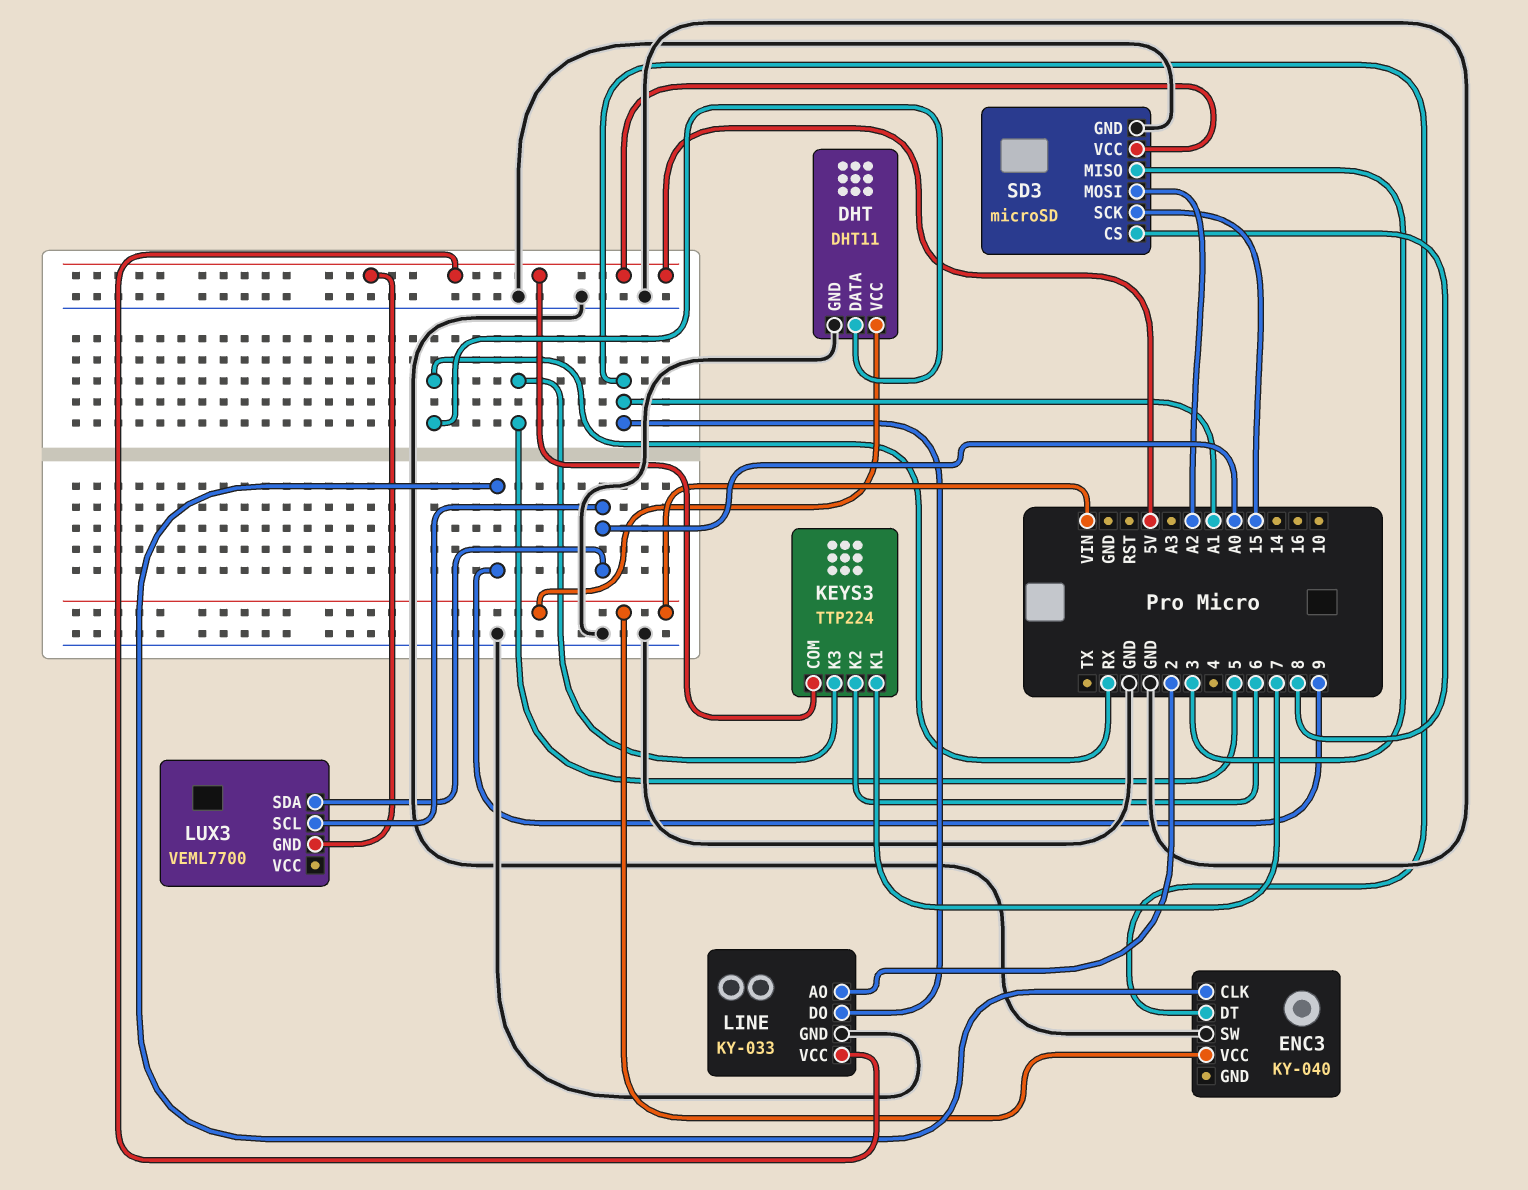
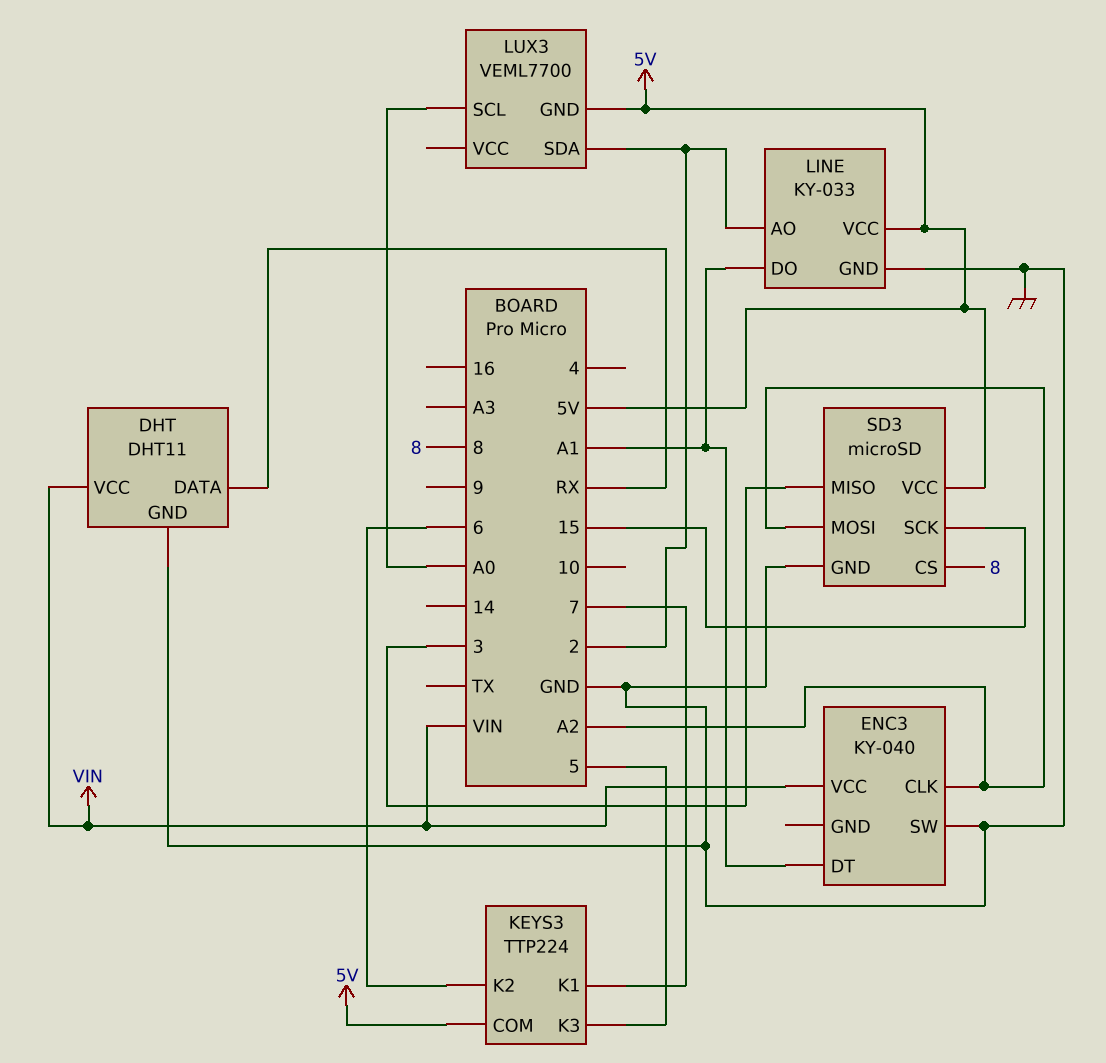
ENC3 pin CLK: 9 -> A2
LUX3 pin SDA: A0 -> 2

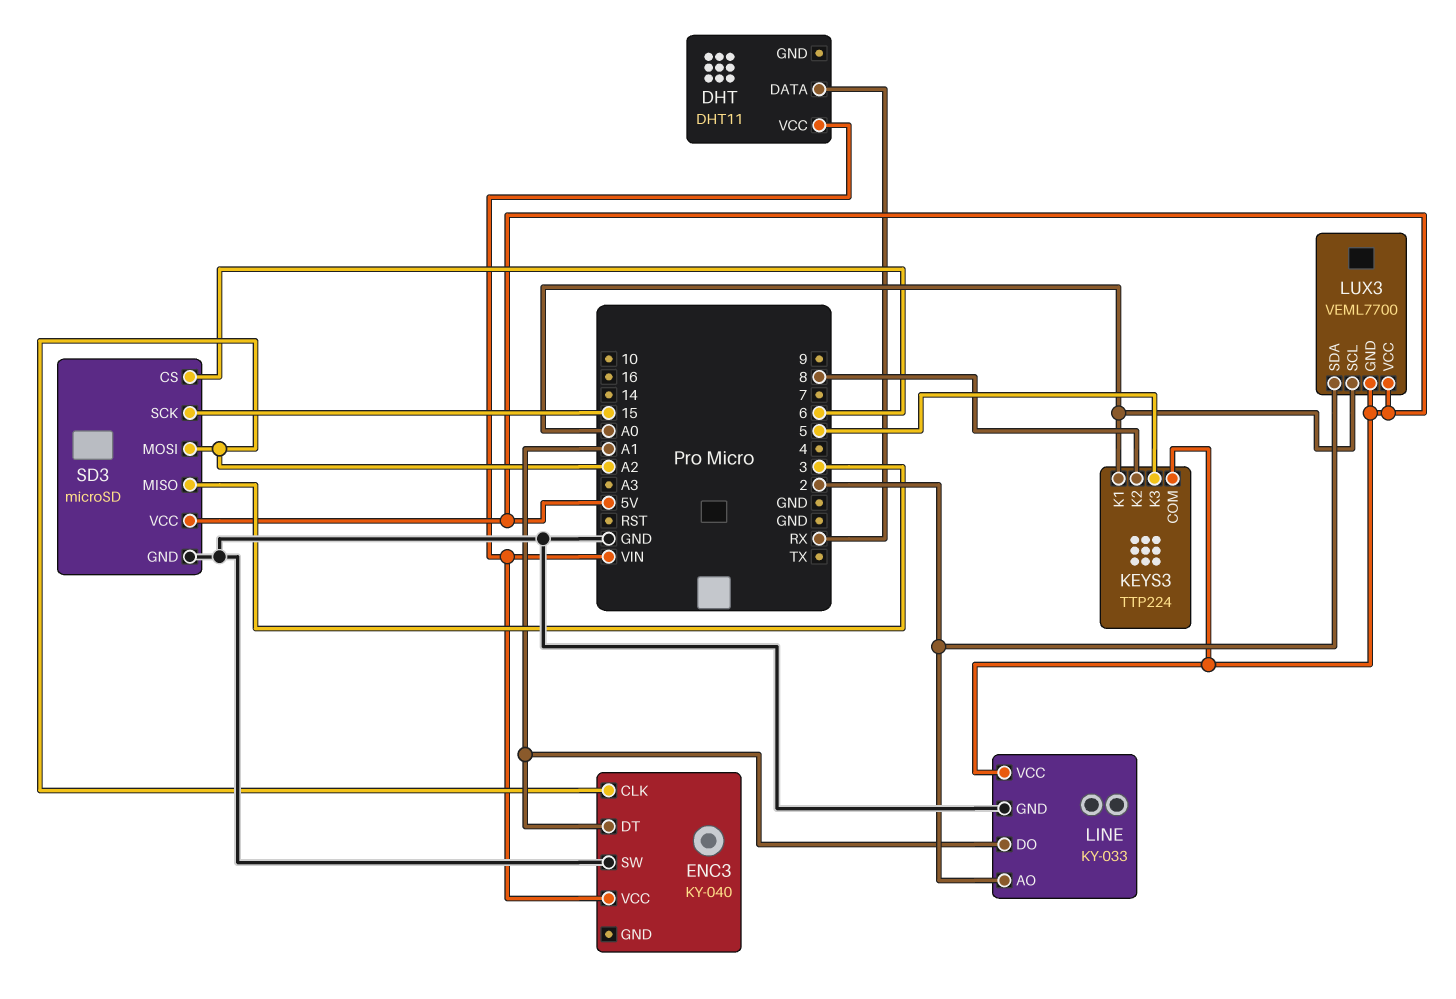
DHT pin GND: GND -> none
KEYS3 pin K1: 7 -> A0
KEYS3 pin K2: 6 -> 8
LUX3 pin VCC: none -> 5V
SD3 pin CS: 8 -> 6

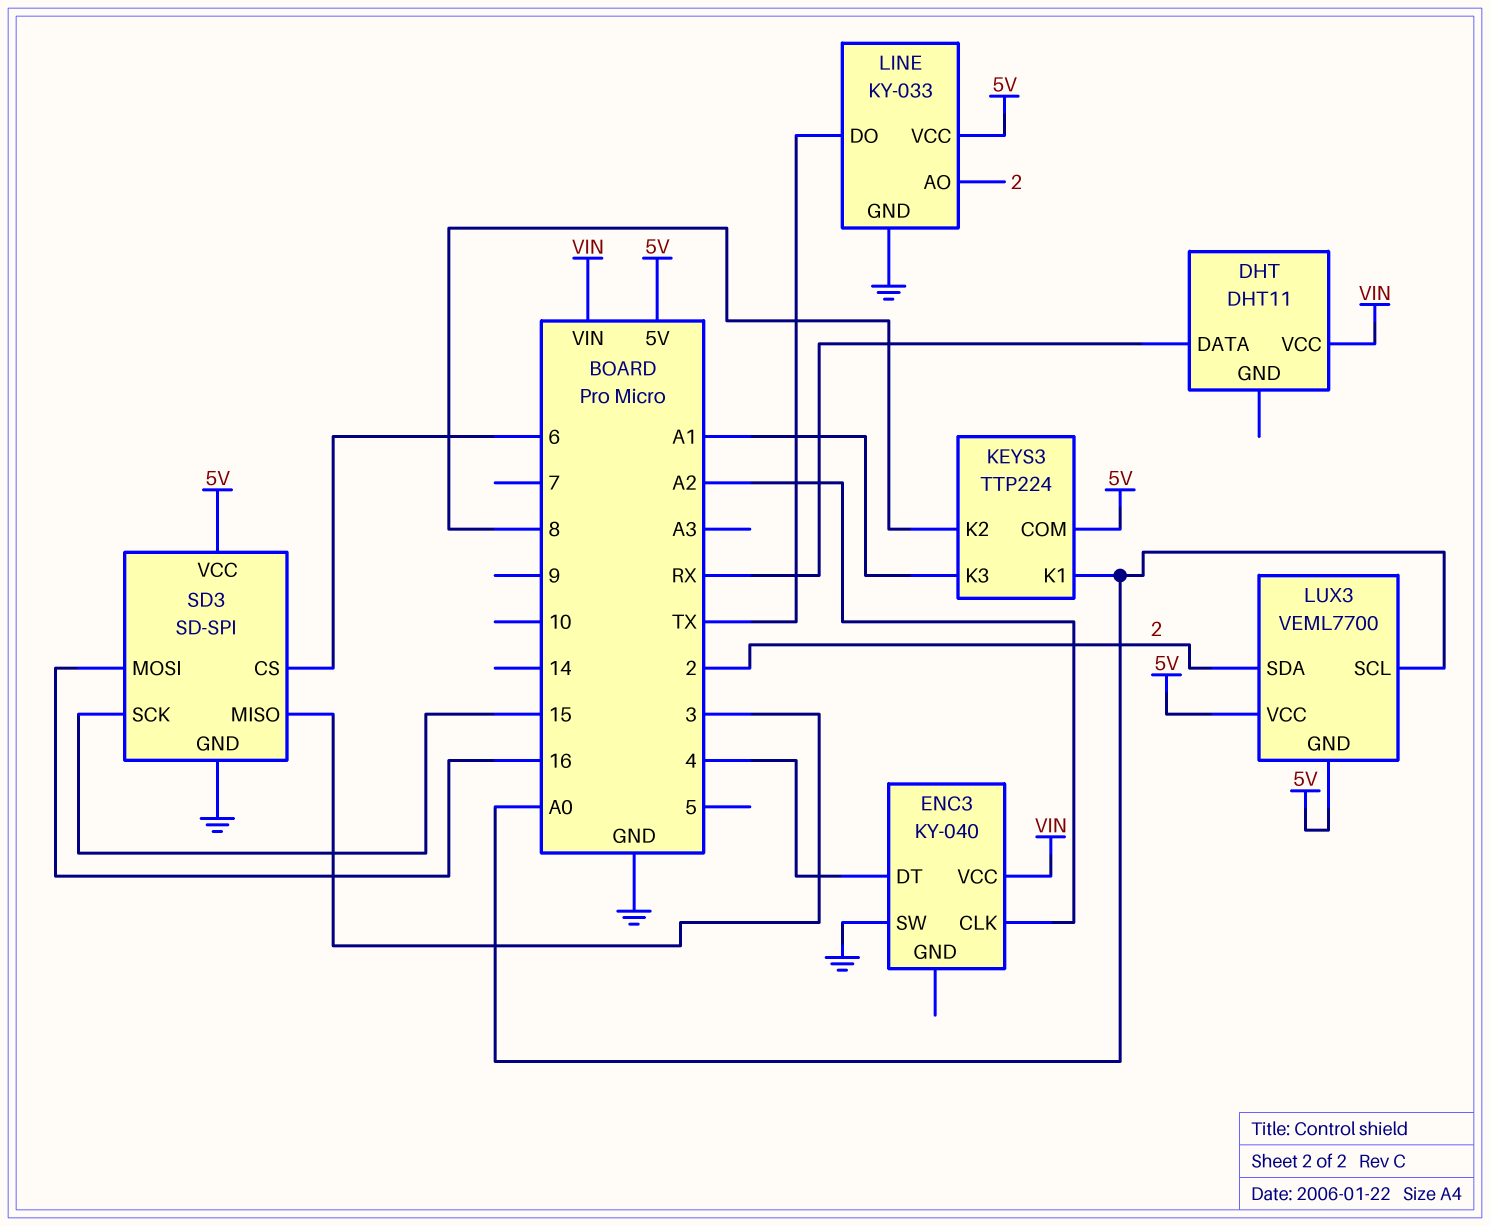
ENC3 pin DT: A1 -> 4
KEYS3 pin K3: 5 -> A1
LINE pin DO: A1 -> TX
SD3: microSD -> SD-SPI
SD3 pin MOSI: A2 -> 16

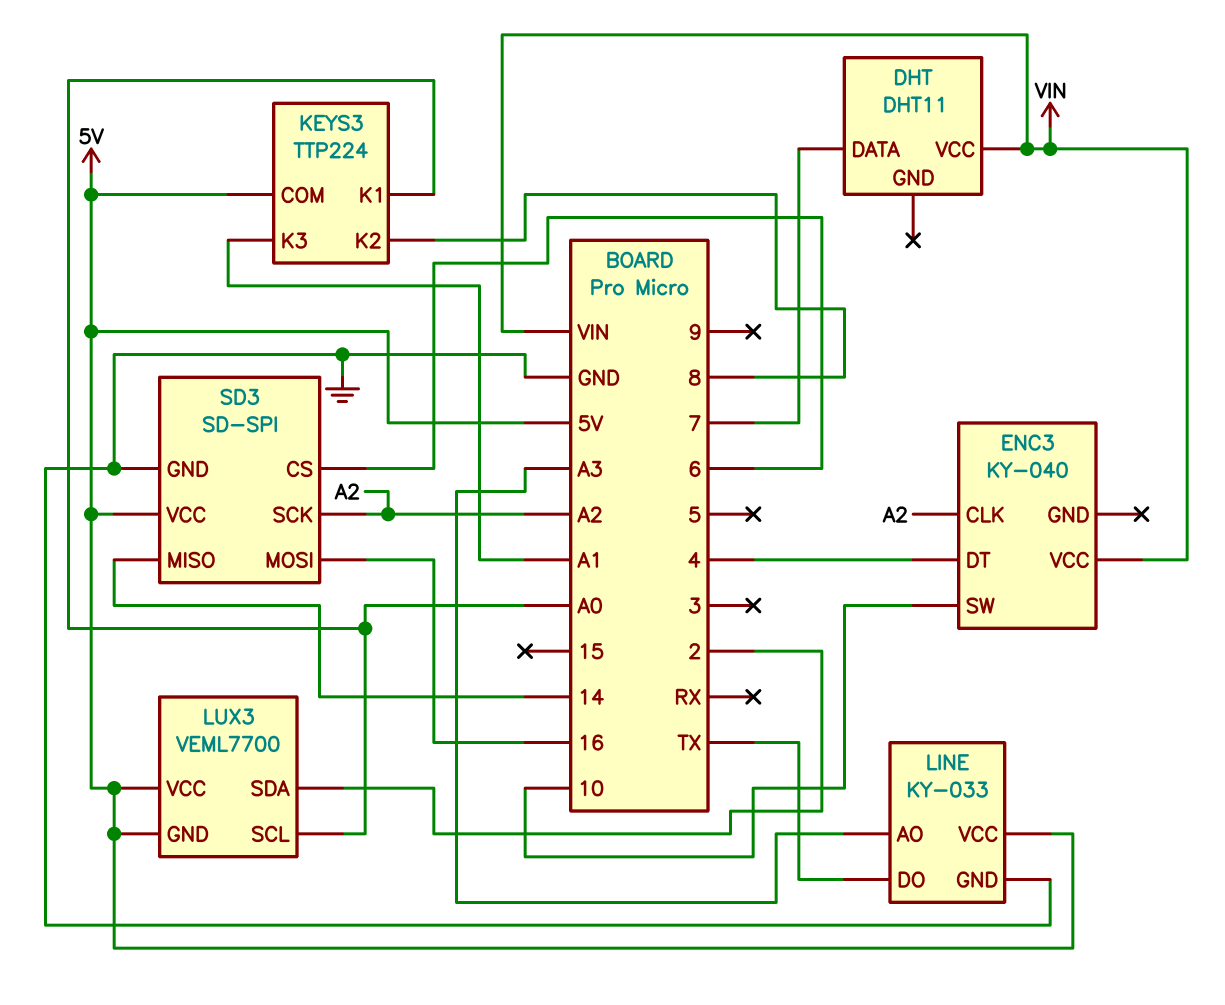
DHT pin DATA: RX -> 7
ENC3 pin SW: GND -> 10
LINE pin AO: 2 -> A3
SD3 pin MISO: 3 -> 14
SD3 pin SCK: 15 -> A2

